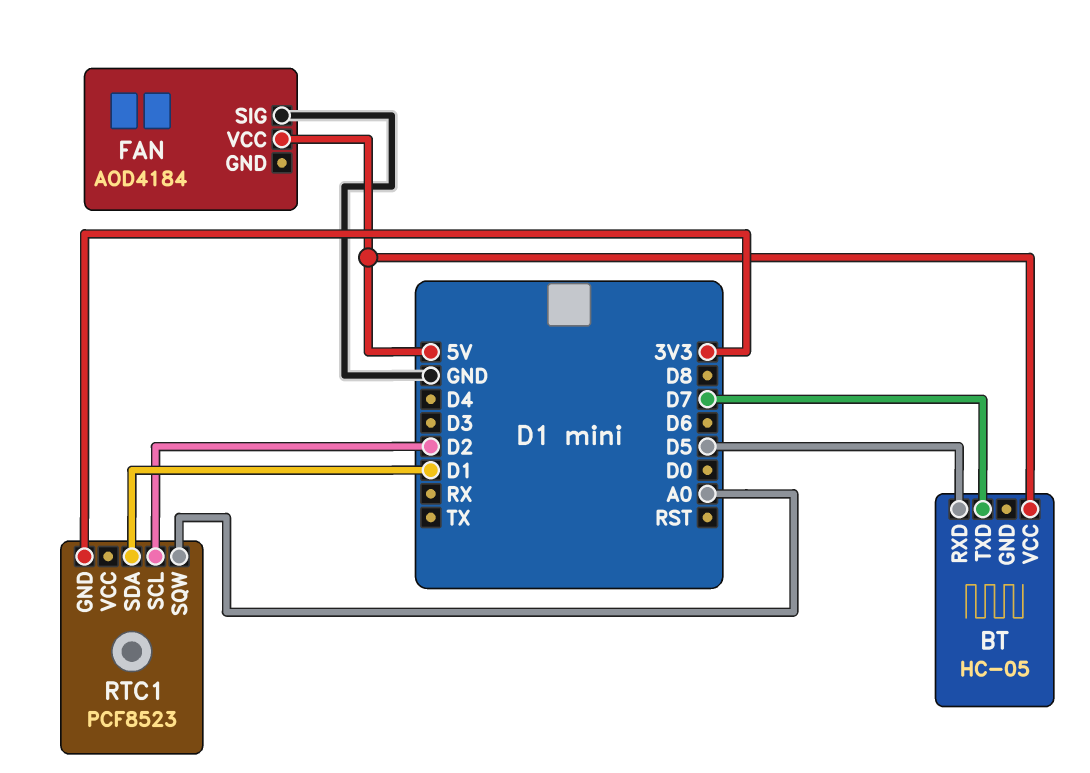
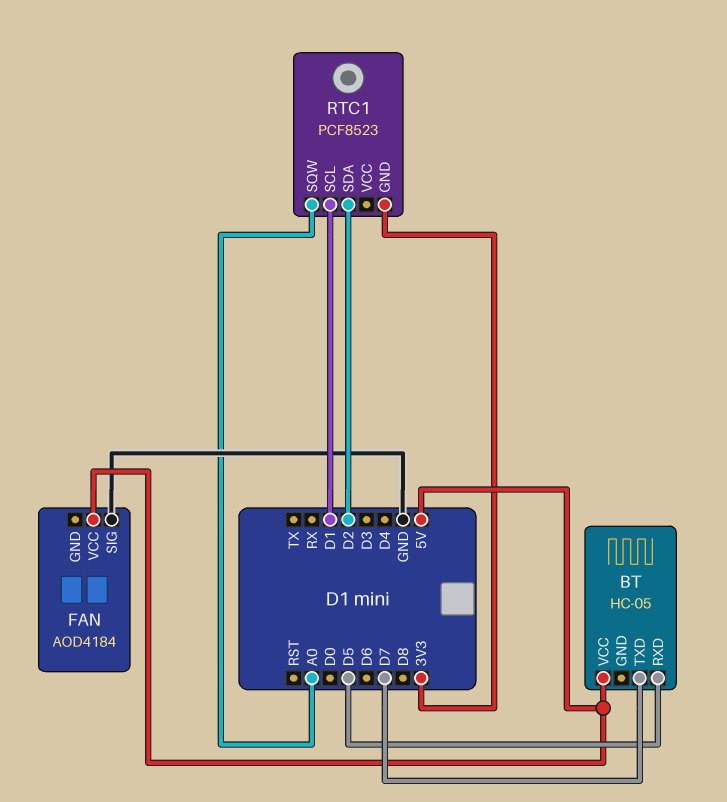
RTC1 pin SCL: D2 -> D1
RTC1 pin SDA: D1 -> D2

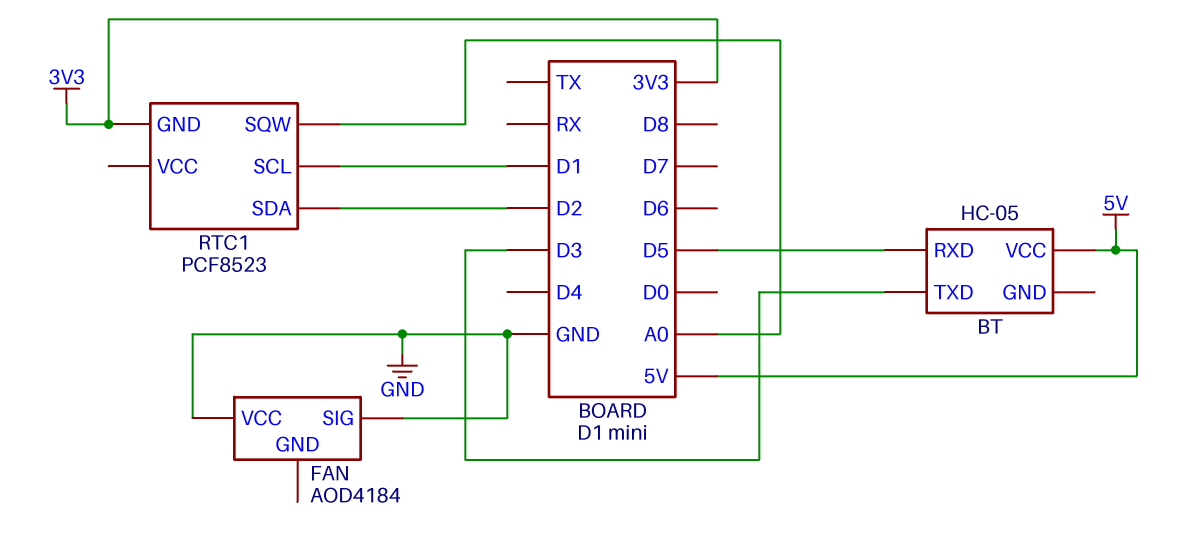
BT pin TXD: D7 -> D3
FAN pin VCC: 5V -> GND

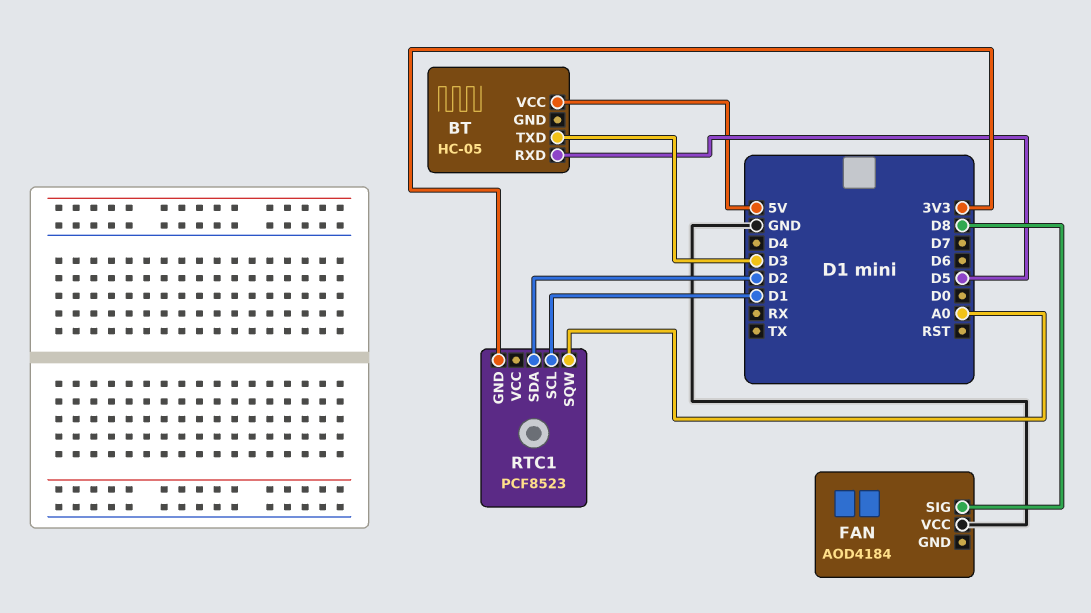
FAN pin SIG: GND -> D8

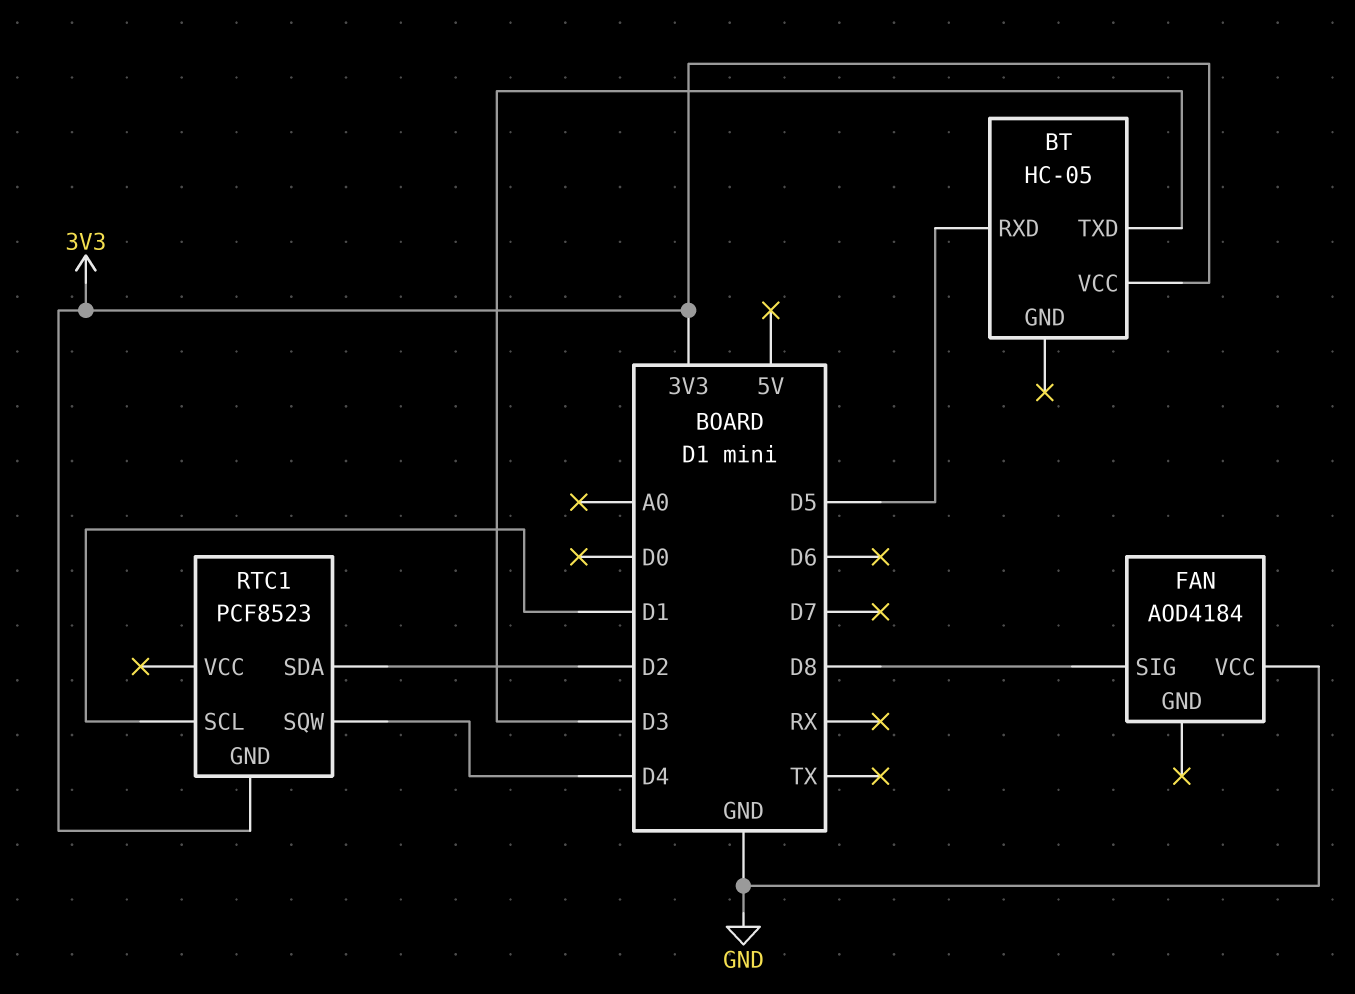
BT pin VCC: 5V -> 3V3
RTC1 pin SQW: A0 -> D4

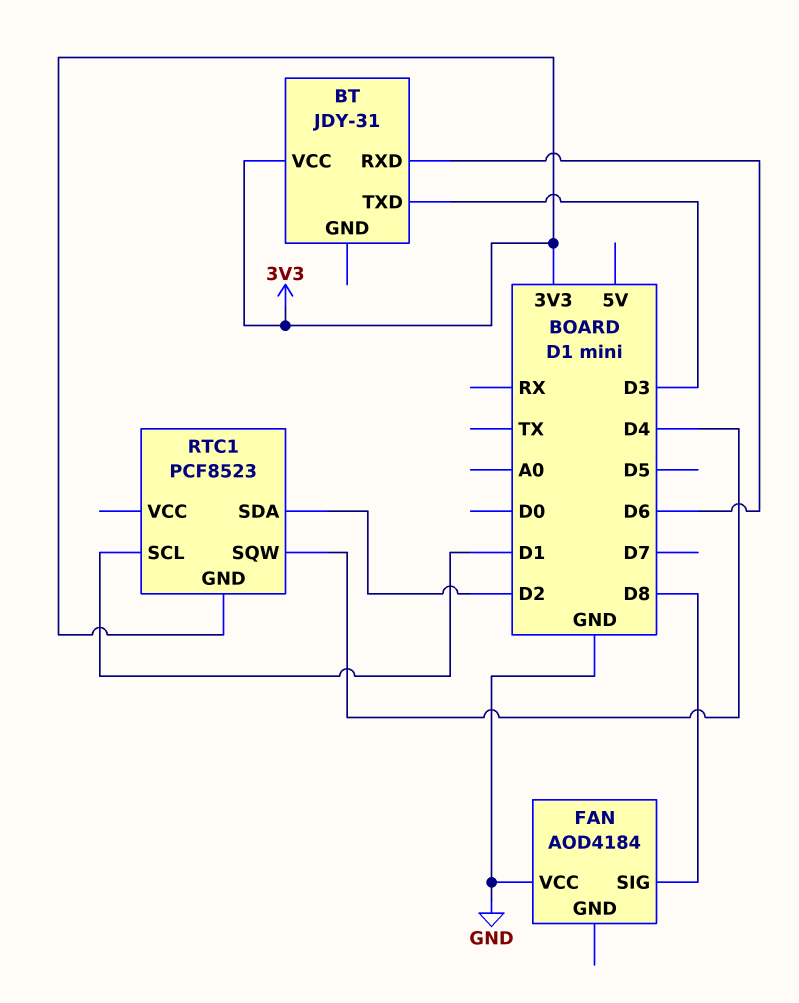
BT: HC-05 -> JDY-31
BT pin RXD: D5 -> D6

